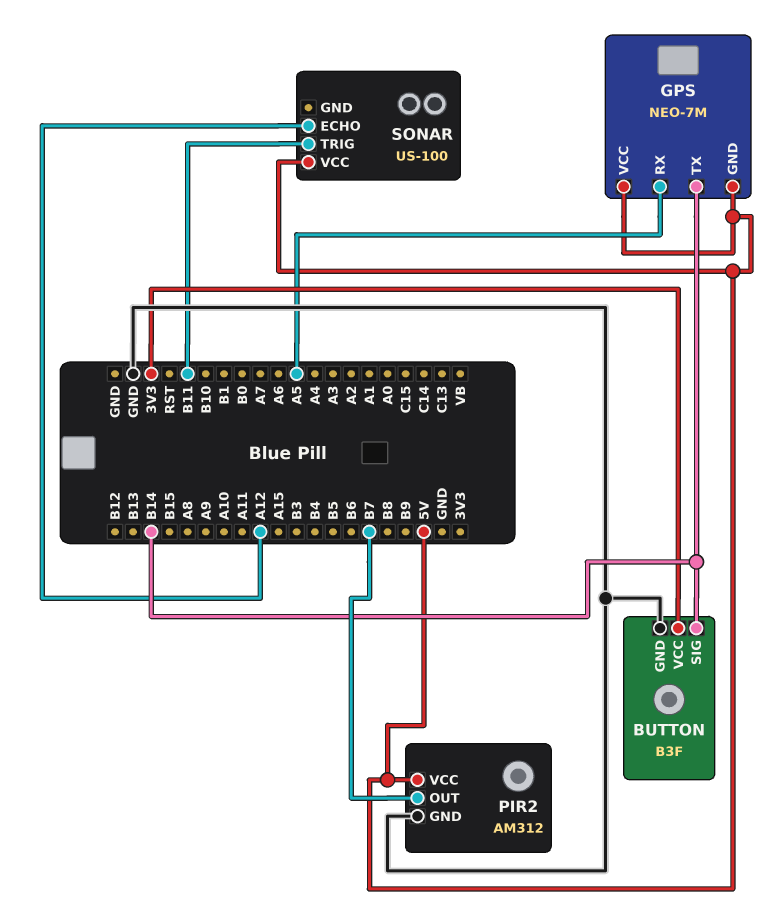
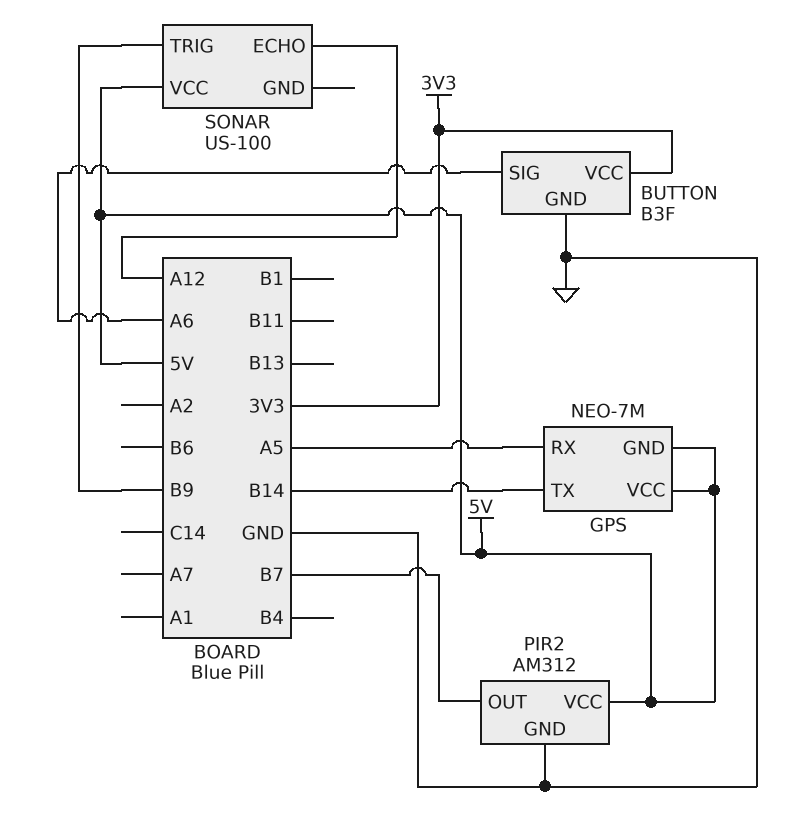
BUTTON pin SIG: B14 -> A6
SONAR pin TRIG: B11 -> B9

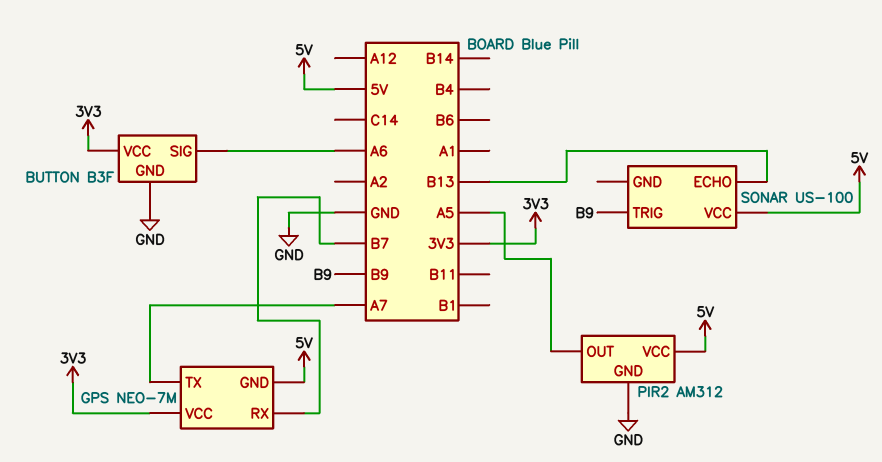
GPS pin RX: A5 -> B7
GPS pin TX: B14 -> A7
GPS pin VCC: 5V -> 3V3
PIR2 pin OUT: B7 -> A5
SONAR pin ECHO: A12 -> B13

